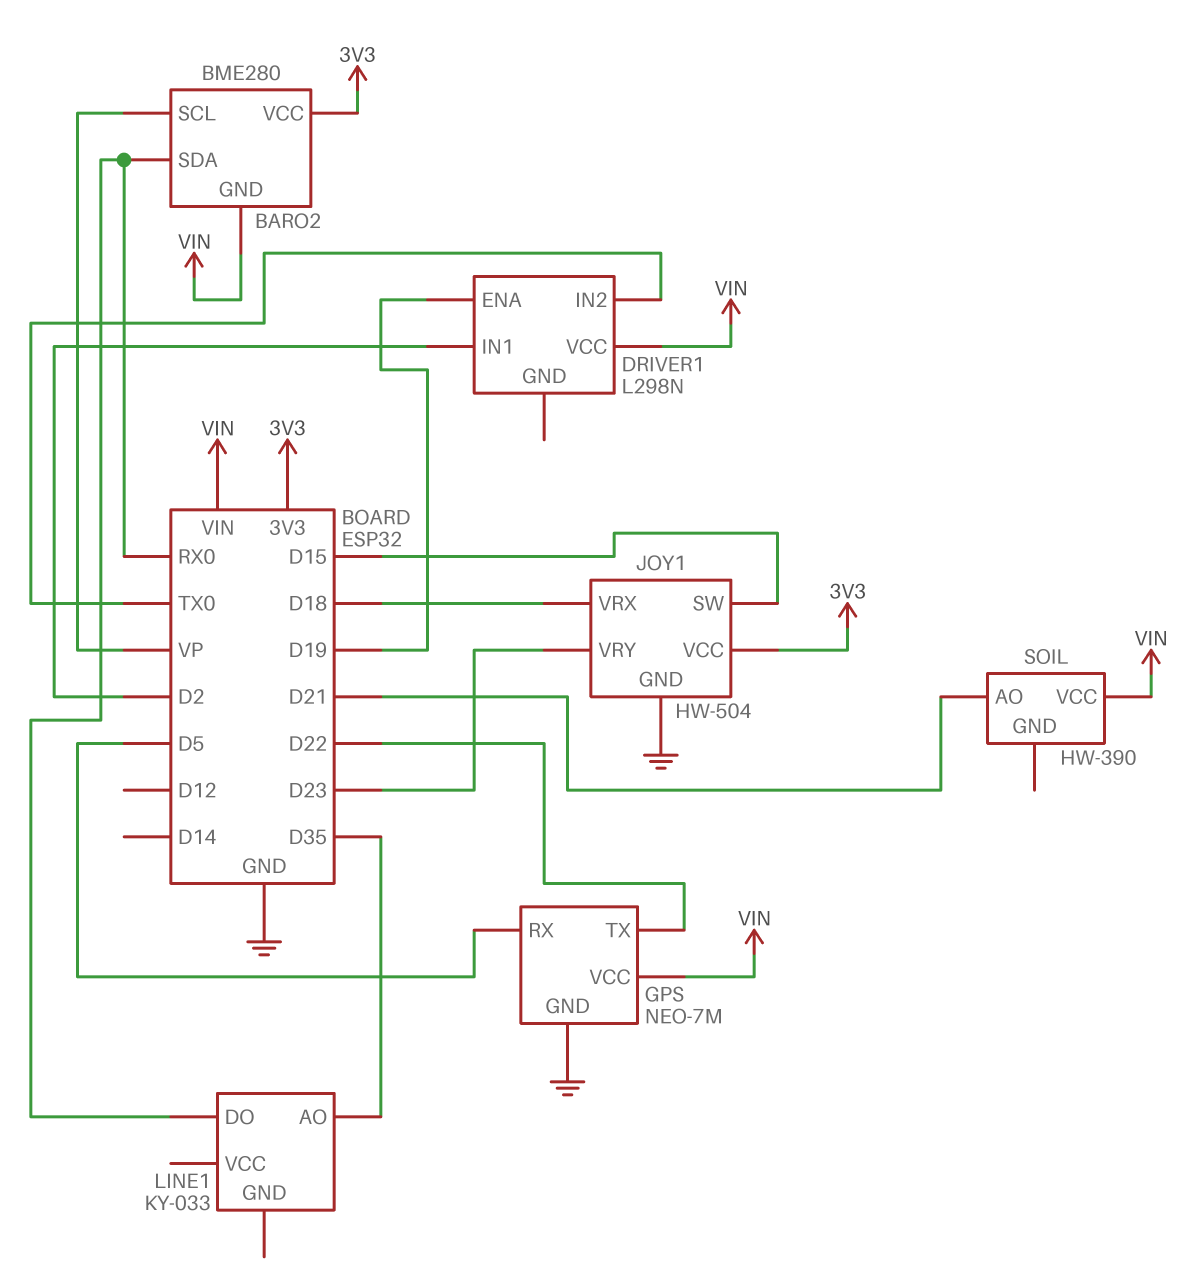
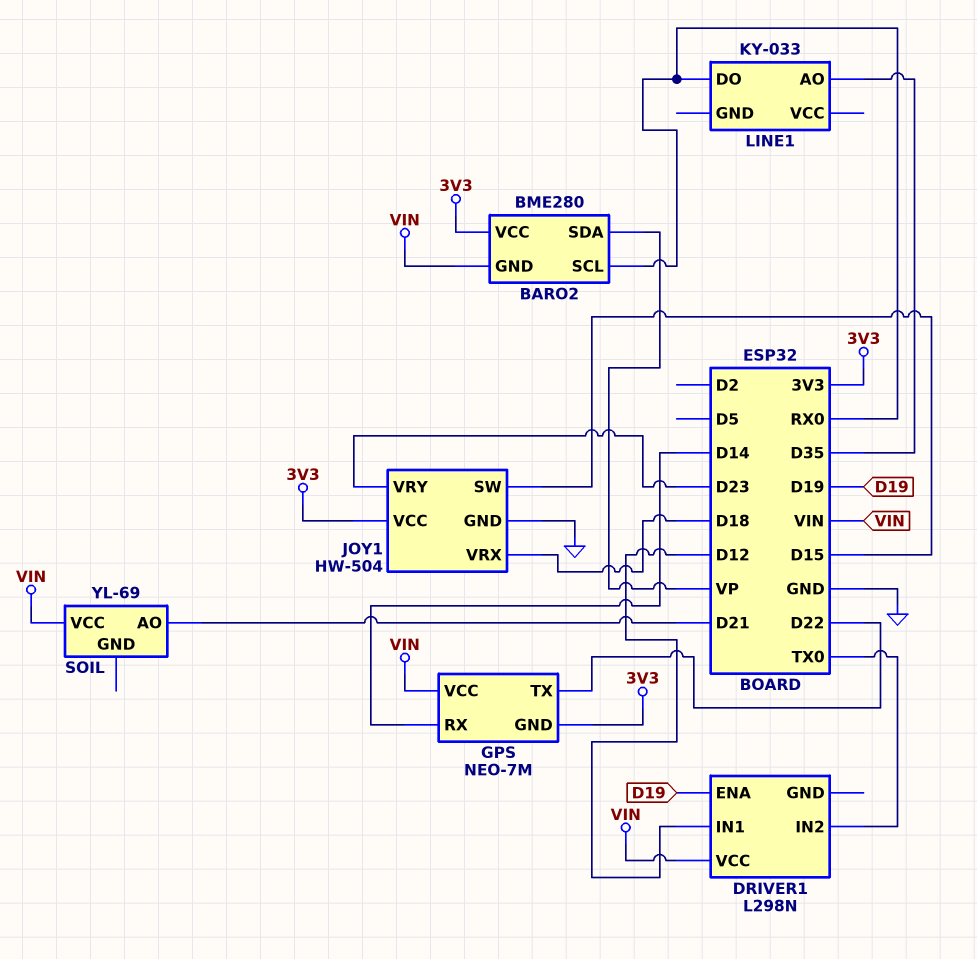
BARO2 pin SCL: VP -> RX0
BARO2 pin SDA: RX0 -> VP
DRIVER1 pin IN1: D2 -> D12
GPS pin GND: GND -> 3V3
GPS pin RX: D5 -> D14
SOIL: HW-390 -> YL-69

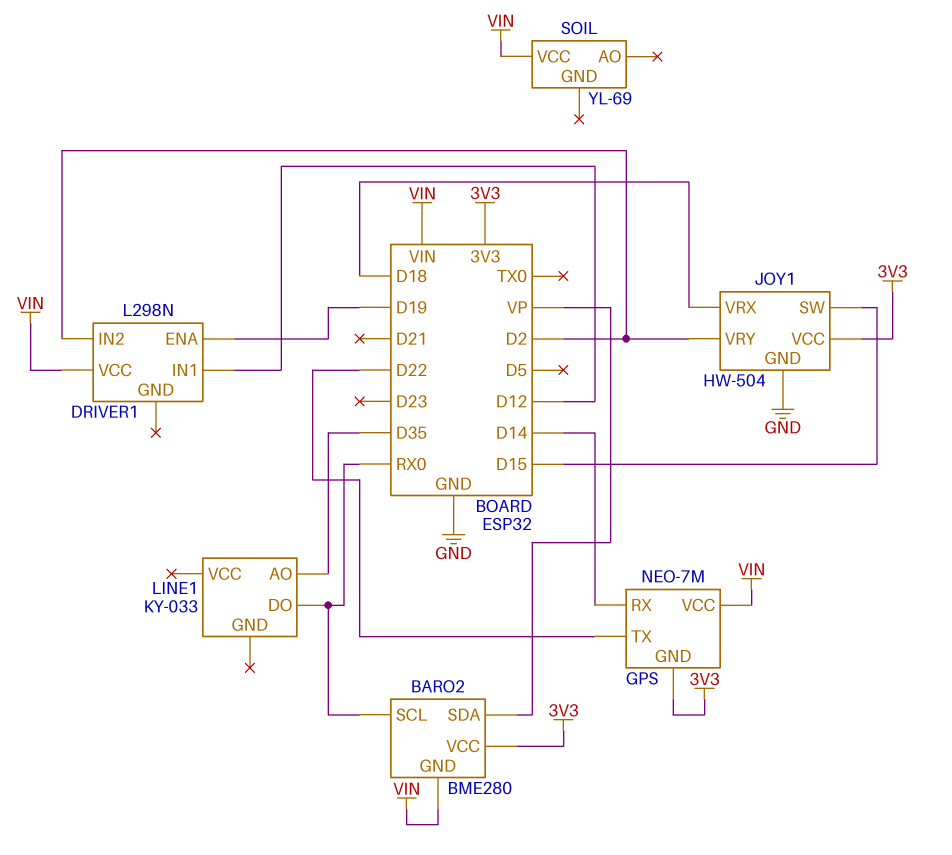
DRIVER1 pin IN2: TX0 -> D2
JOY1 pin VRY: D23 -> D2
SOIL pin AO: D21 -> none

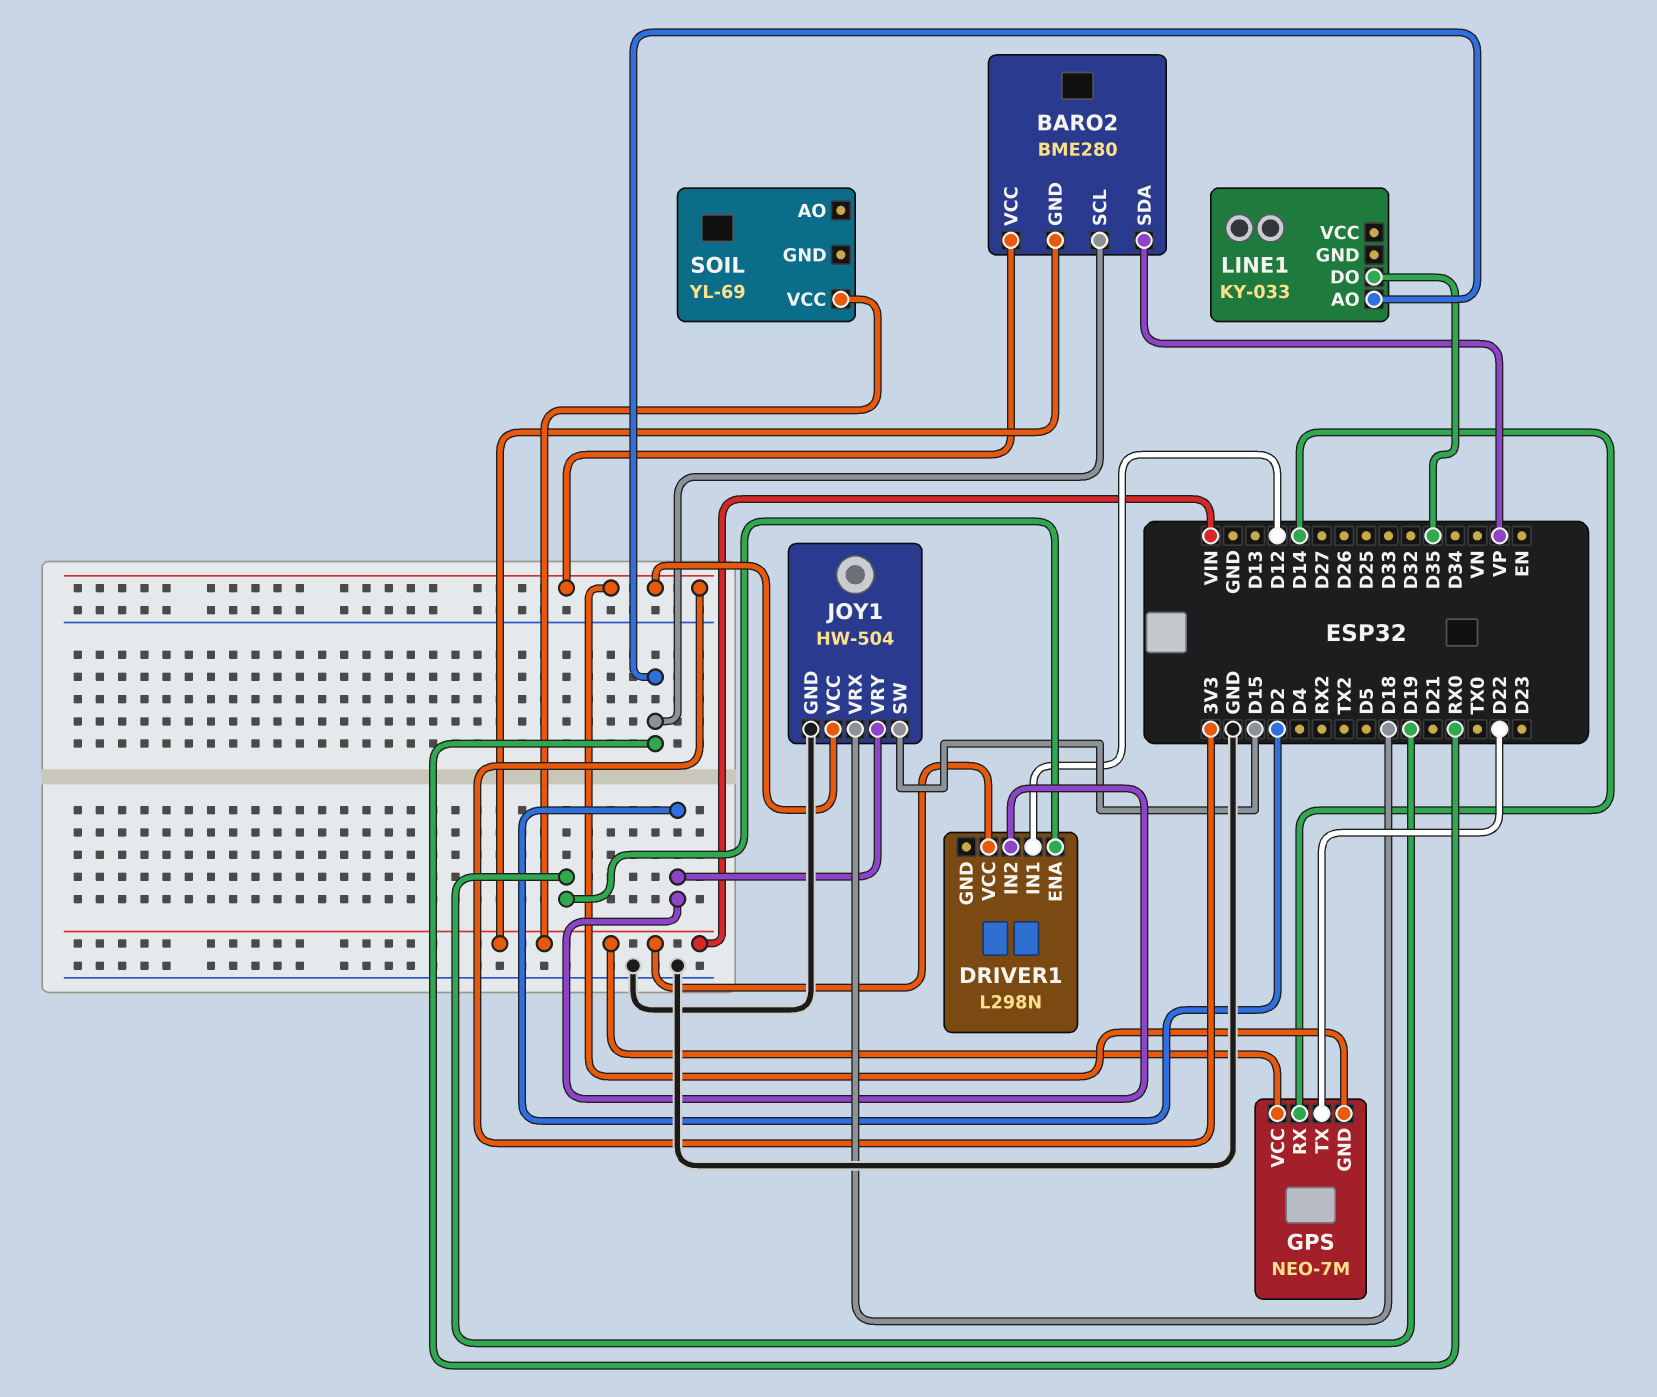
LINE1 pin AO: D35 -> RX0
LINE1 pin DO: RX0 -> D35

